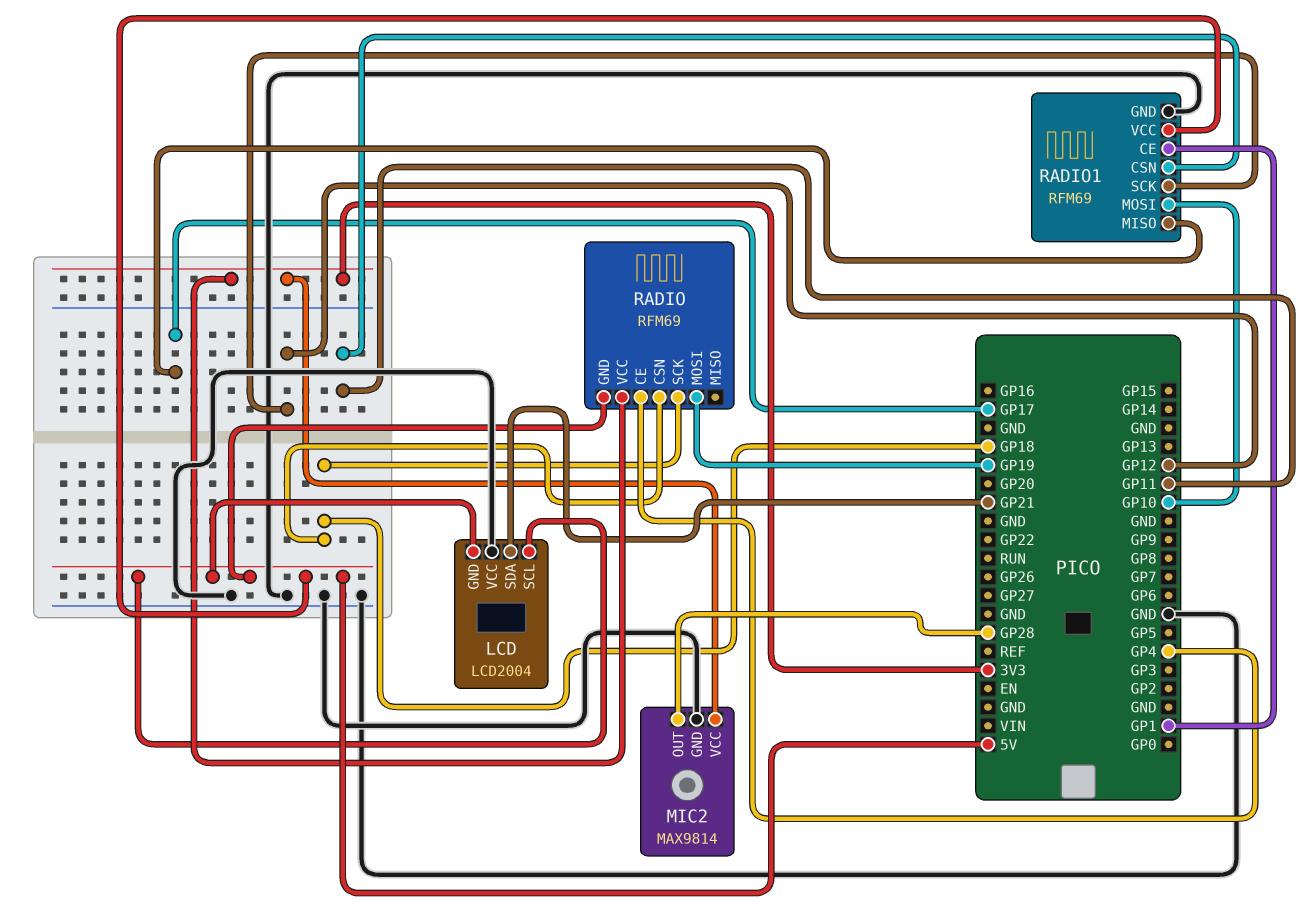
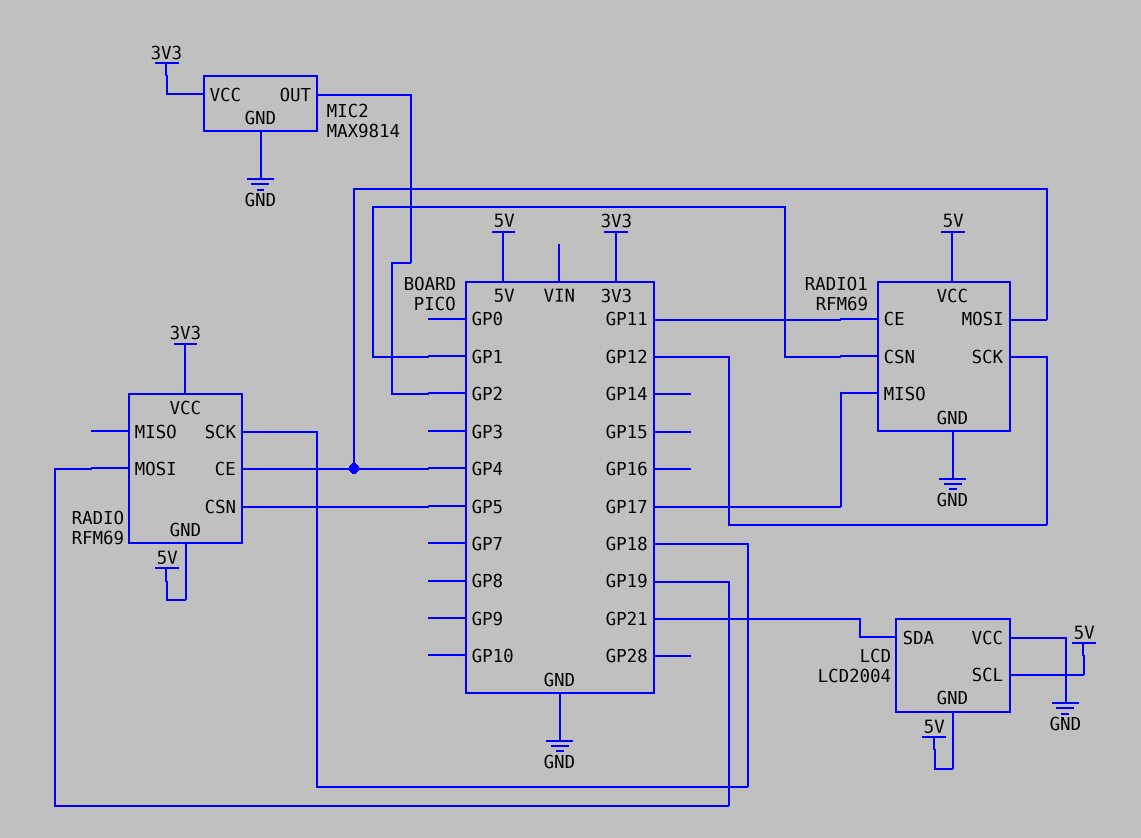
MIC2 pin OUT: GP28 -> GP2
RADIO pin CSN: GP18 -> GP5
RADIO1 pin CE: GP1 -> GP11
RADIO1 pin CSN: GP11 -> GP1
RADIO1 pin MOSI: GP10 -> GP4

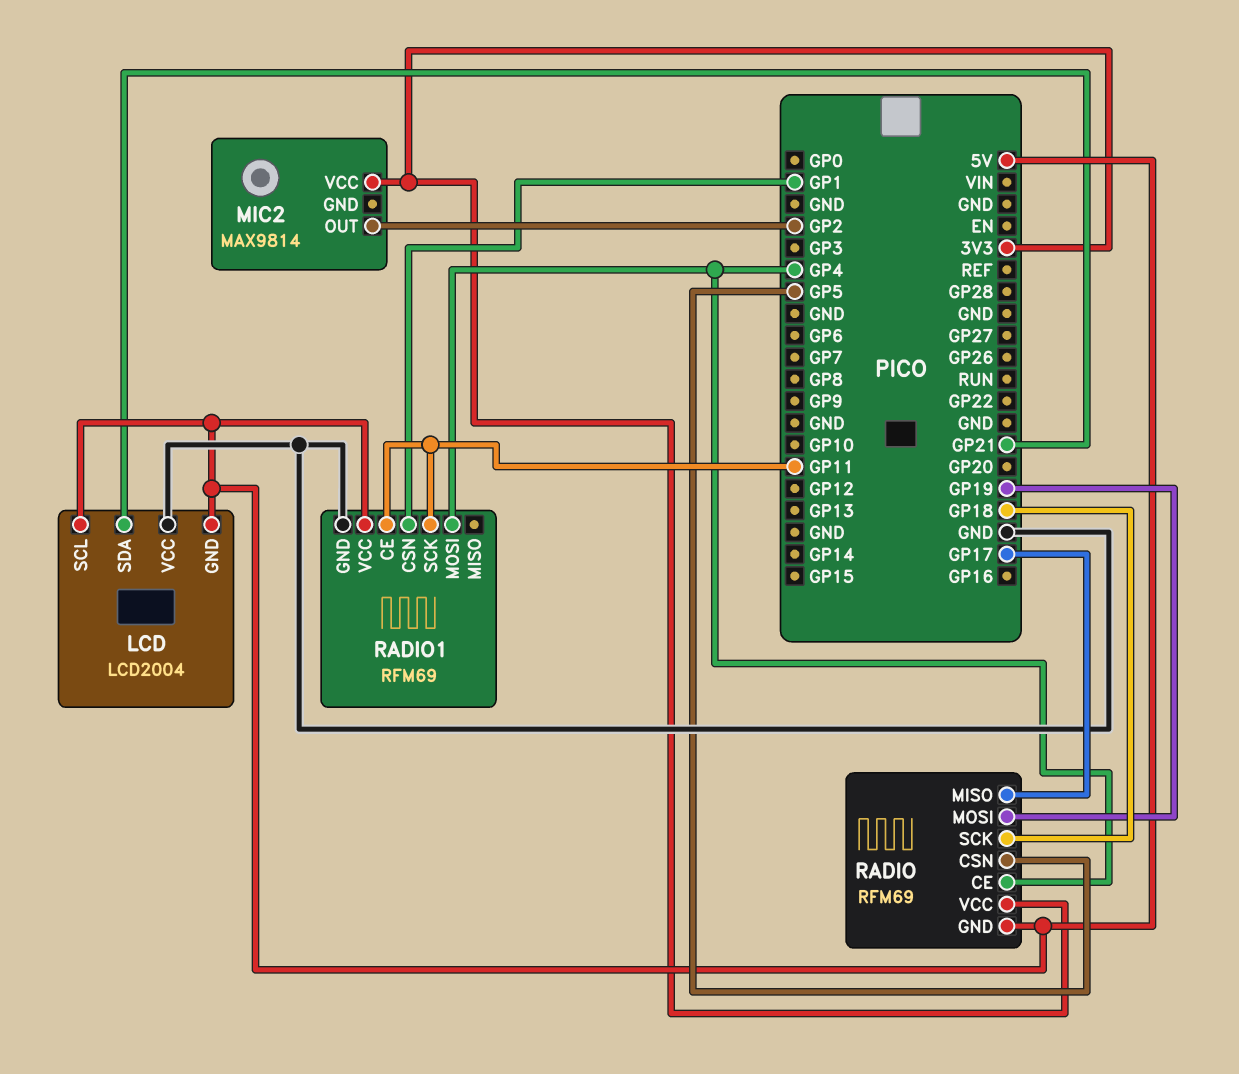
MIC2 pin GND: GND -> none
RADIO pin MISO: none -> GP17
RADIO1 pin MISO: GP17 -> none
RADIO1 pin SCK: GP12 -> GP11

